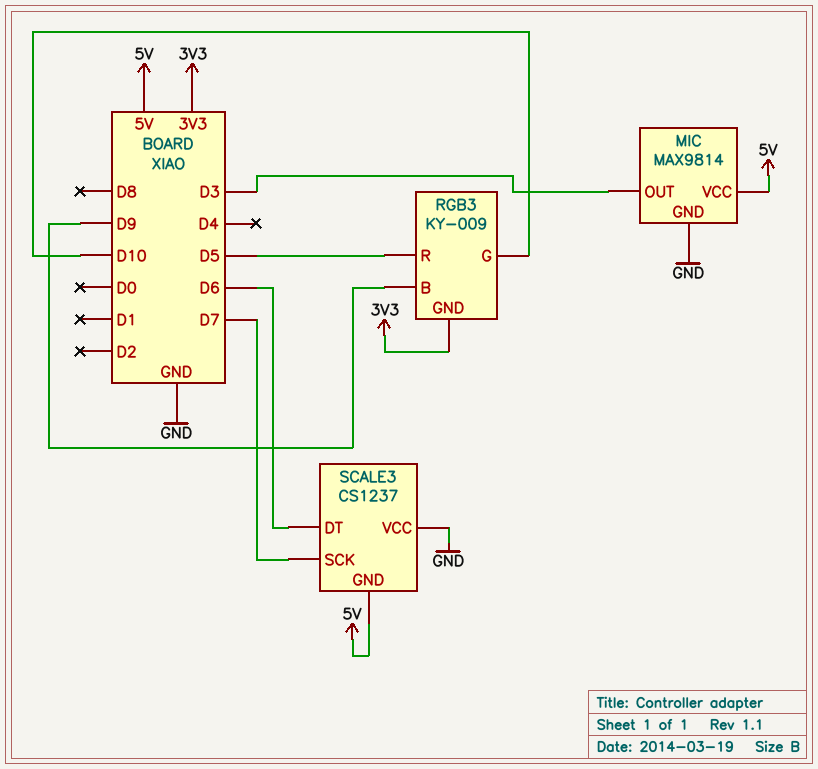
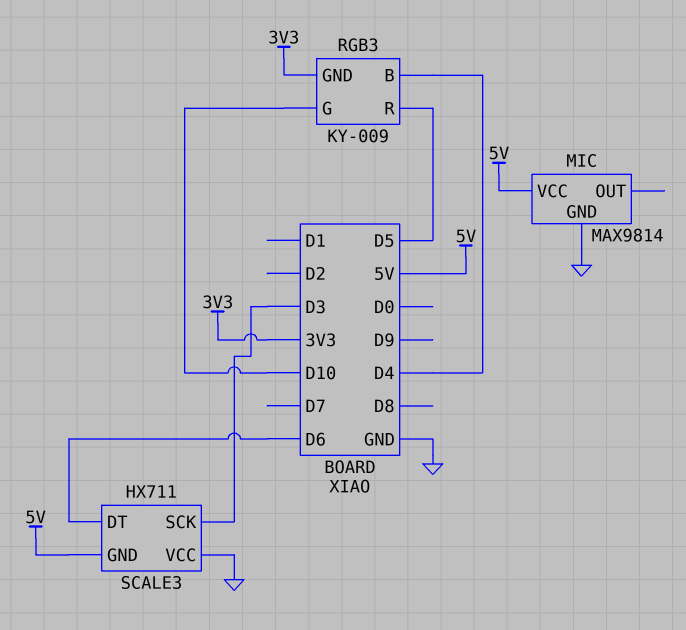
MIC pin OUT: D3 -> none
RGB3 pin B: D9 -> D4
SCALE3: CS1237 -> HX711
SCALE3 pin SCK: D7 -> D3

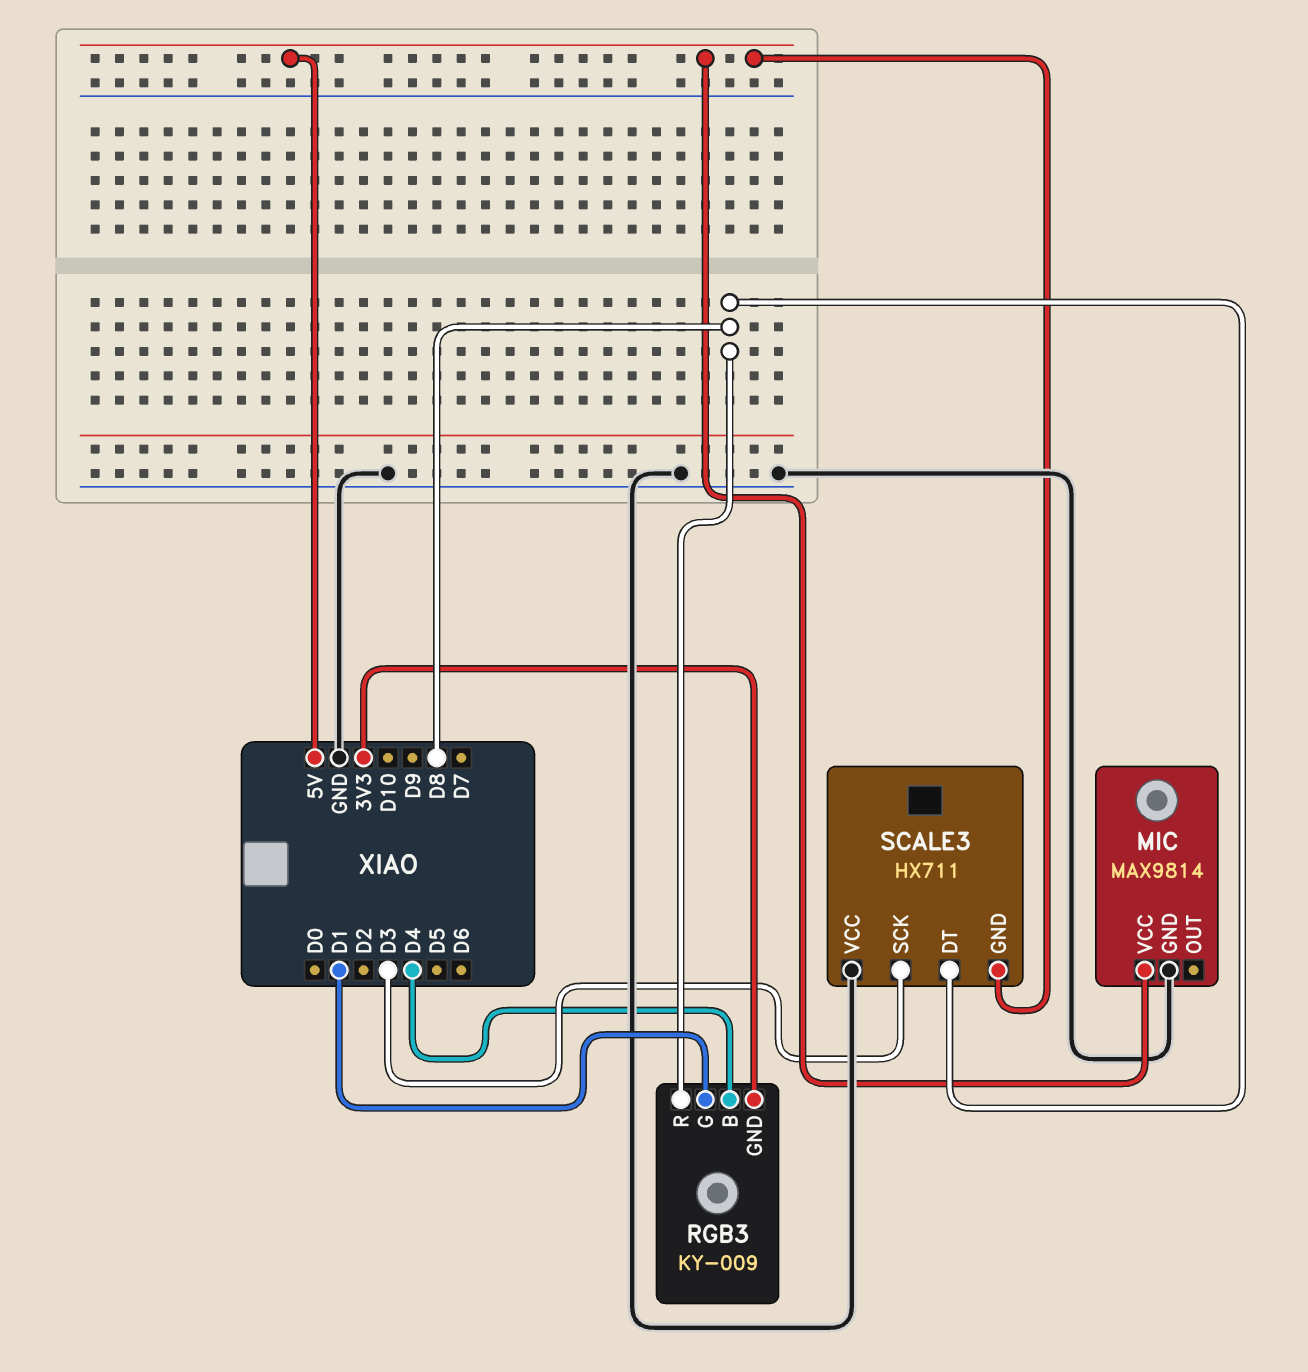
RGB3 pin G: D10 -> D1
RGB3 pin R: D5 -> D8
SCALE3 pin DT: D6 -> D8

